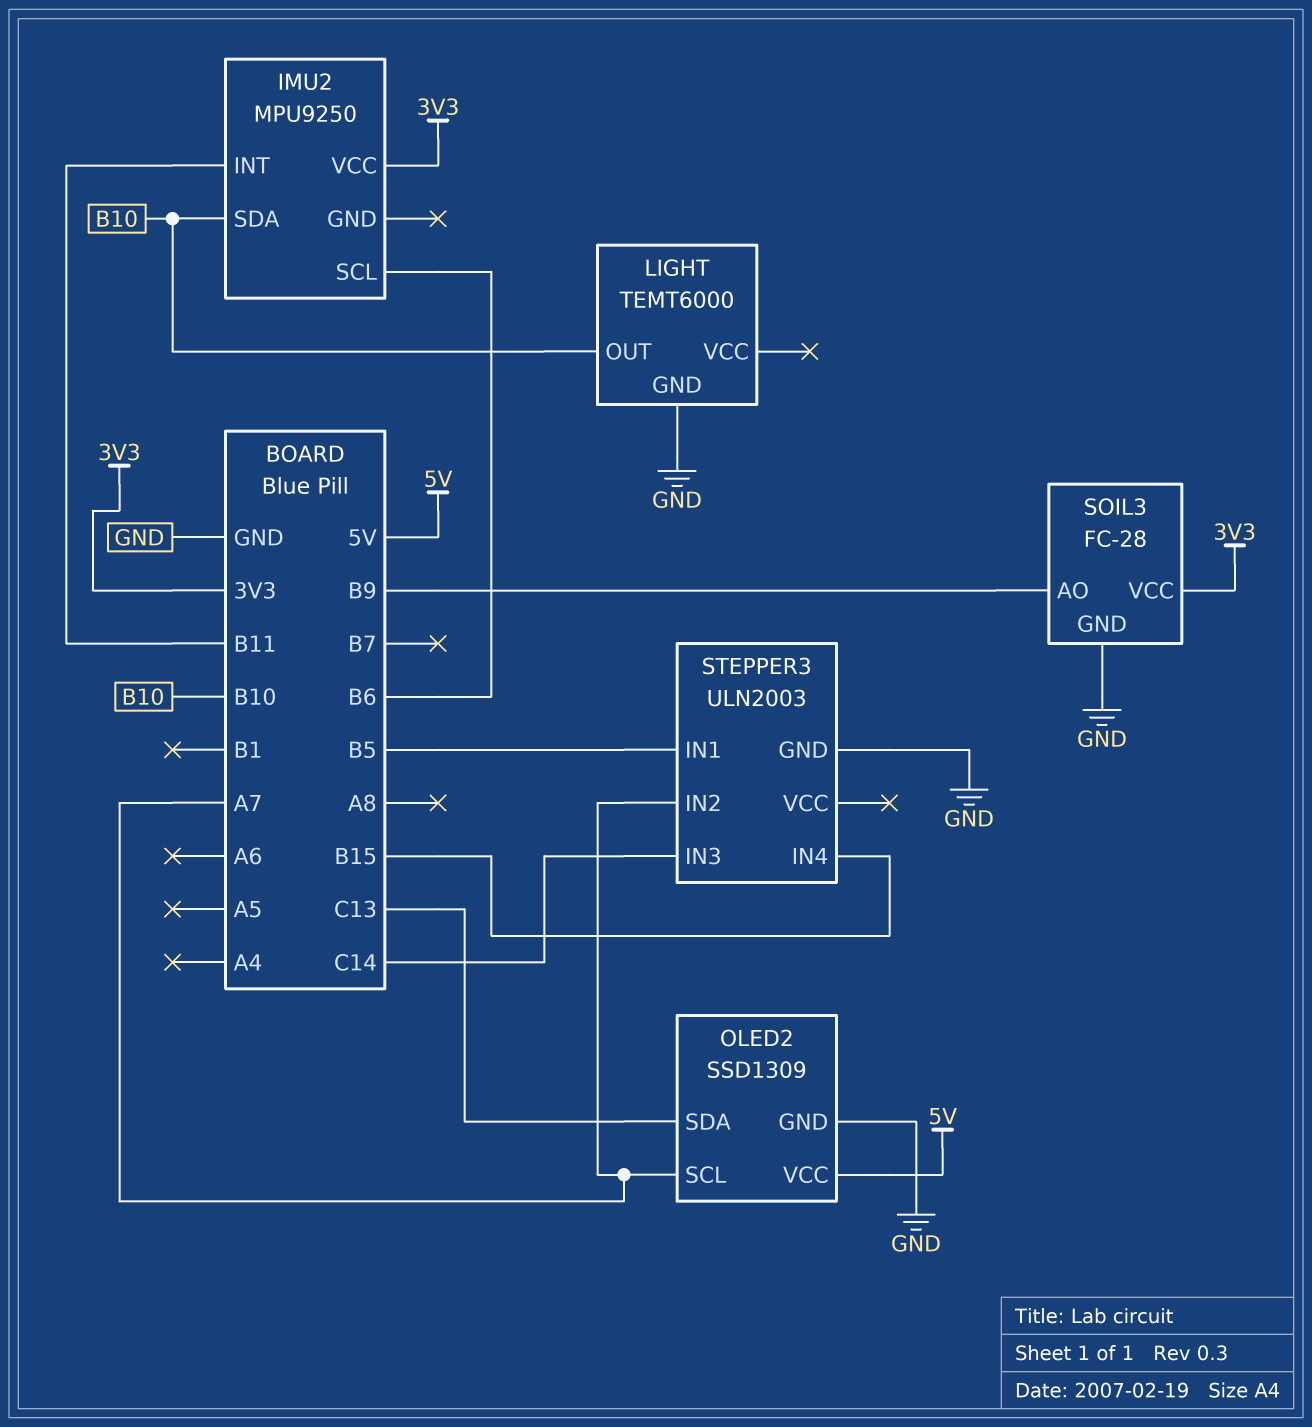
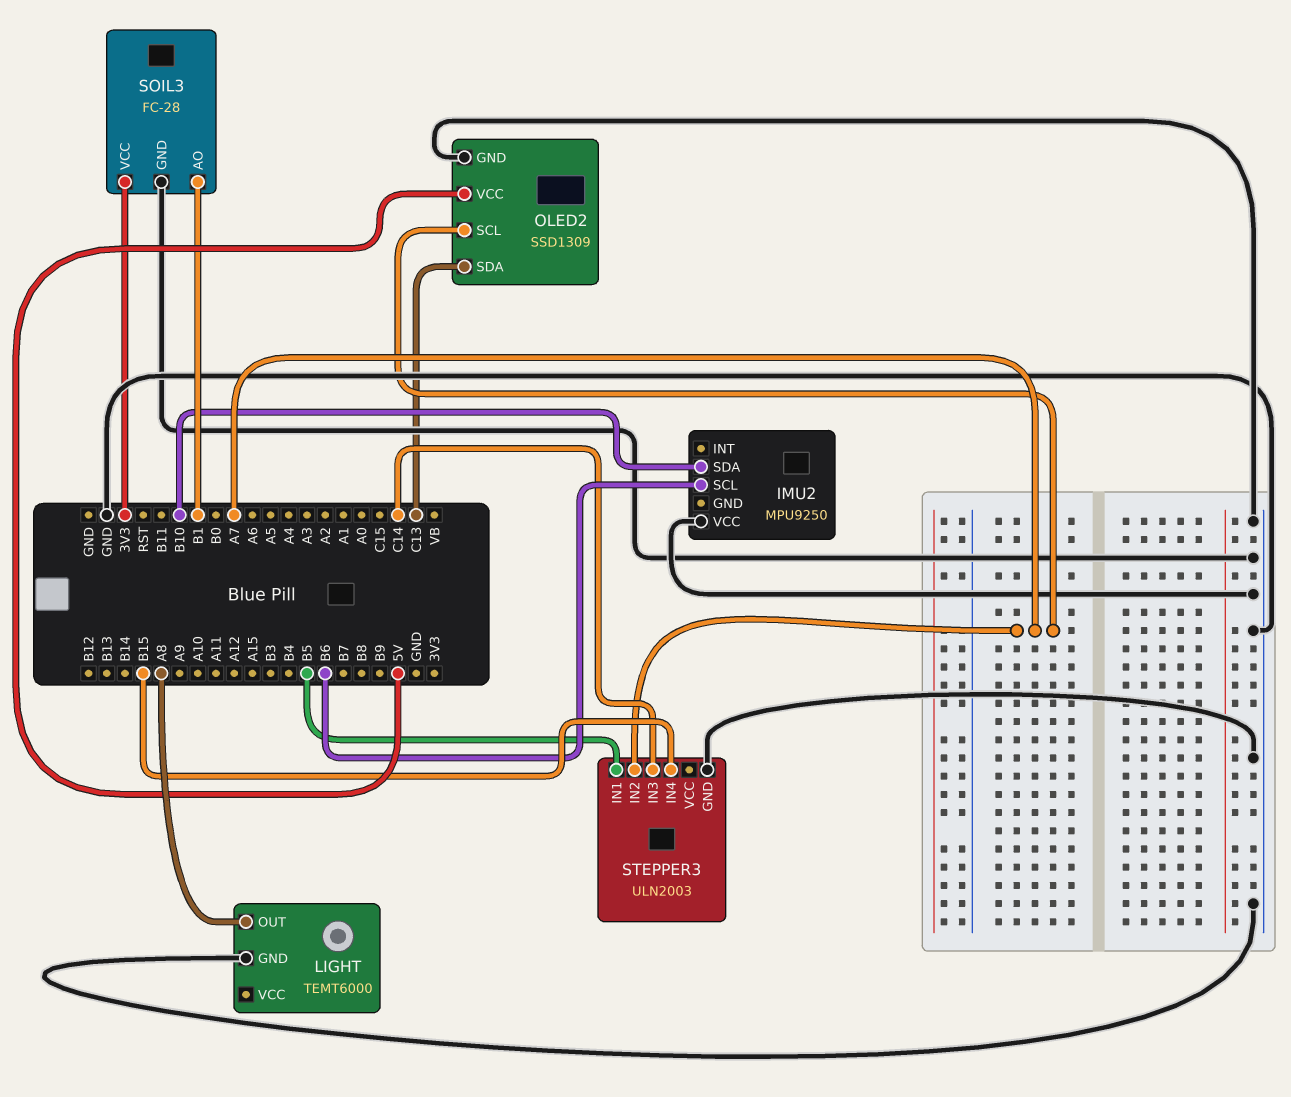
IMU2 pin INT: B11 -> none
IMU2 pin VCC: 3V3 -> GND
LIGHT pin OUT: B10 -> A8
SOIL3 pin AO: B9 -> B1

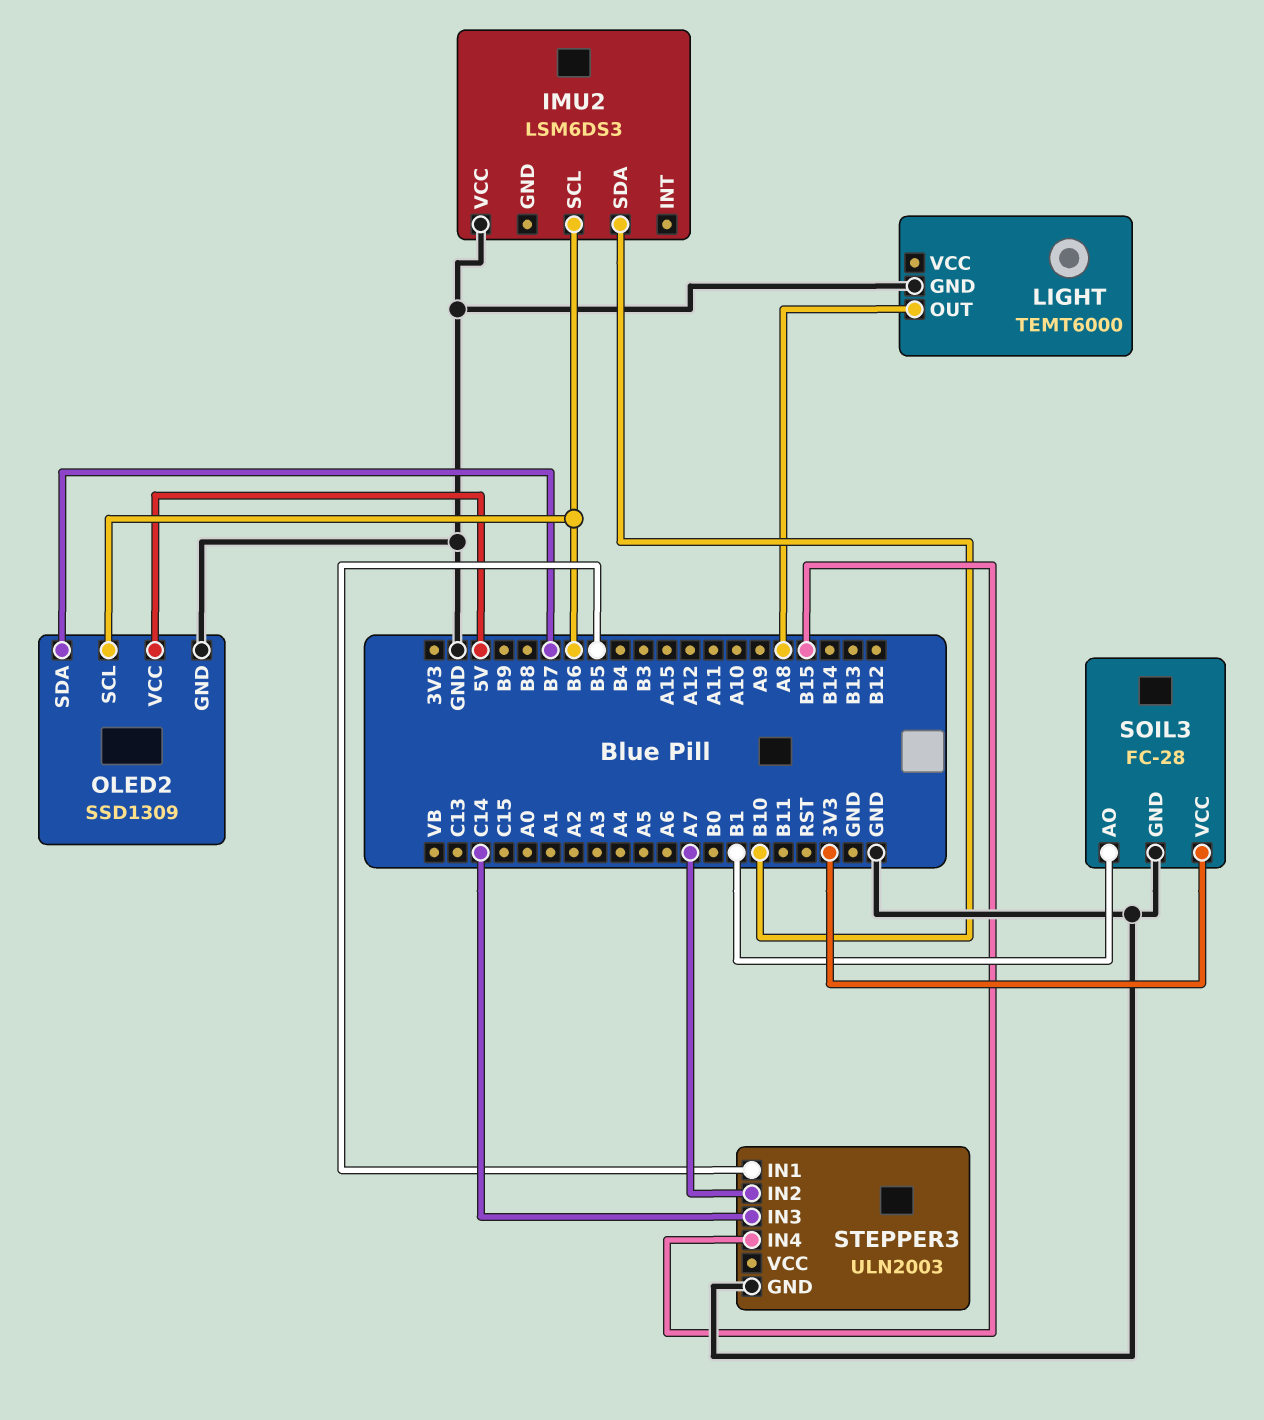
IMU2: MPU9250 -> LSM6DS3
OLED2 pin SCL: A7 -> B6
OLED2 pin SDA: C13 -> B7

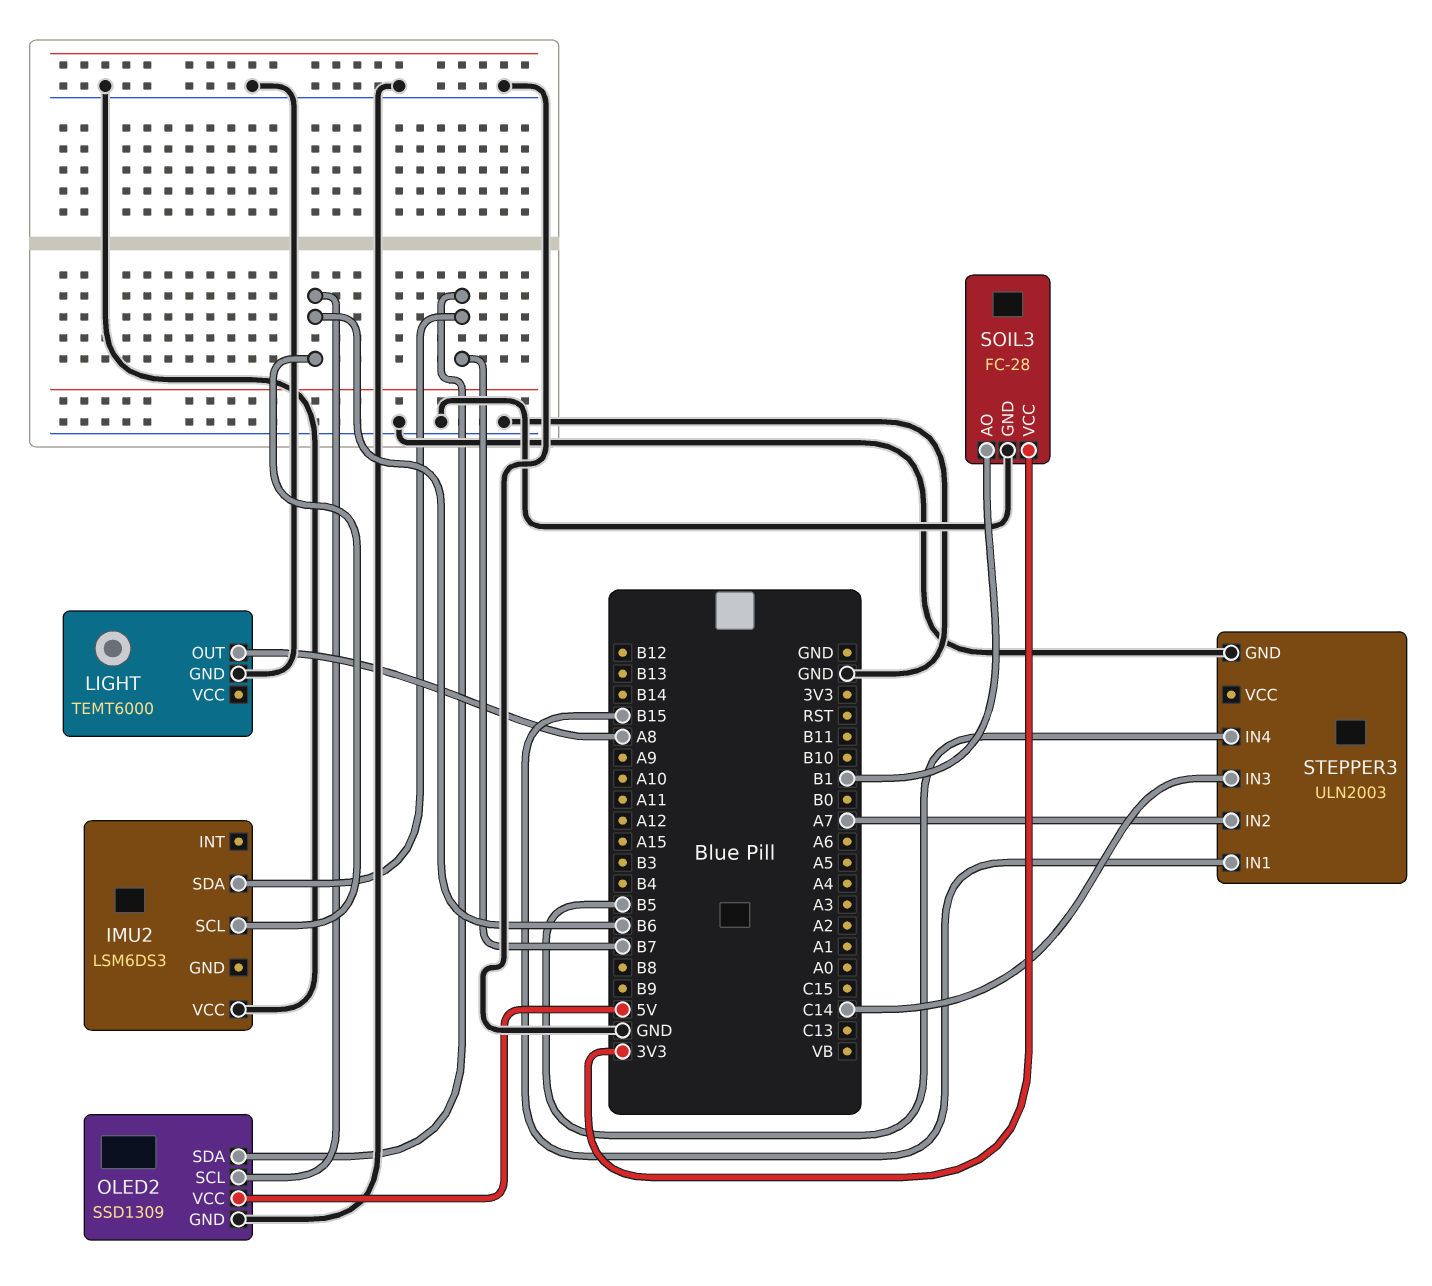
IMU2 pin SDA: B10 -> B7
STEPPER3 pin IN1: B5 -> B15
STEPPER3 pin IN4: B15 -> B5

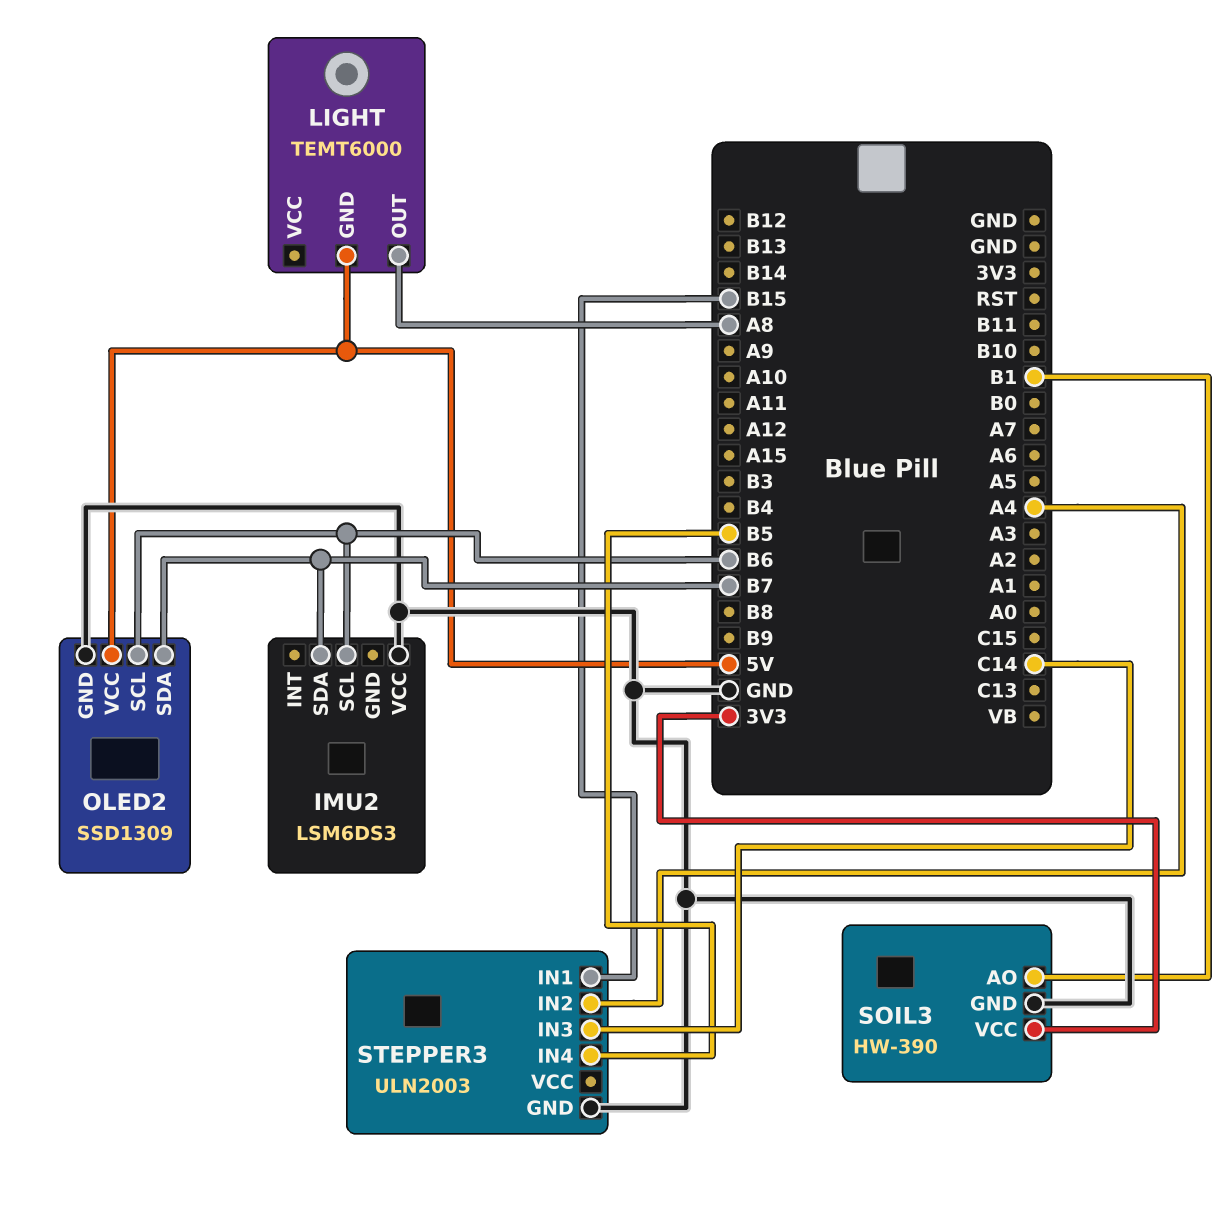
LIGHT pin GND: GND -> 5V
SOIL3: FC-28 -> HW-390
STEPPER3 pin IN2: A7 -> A4

